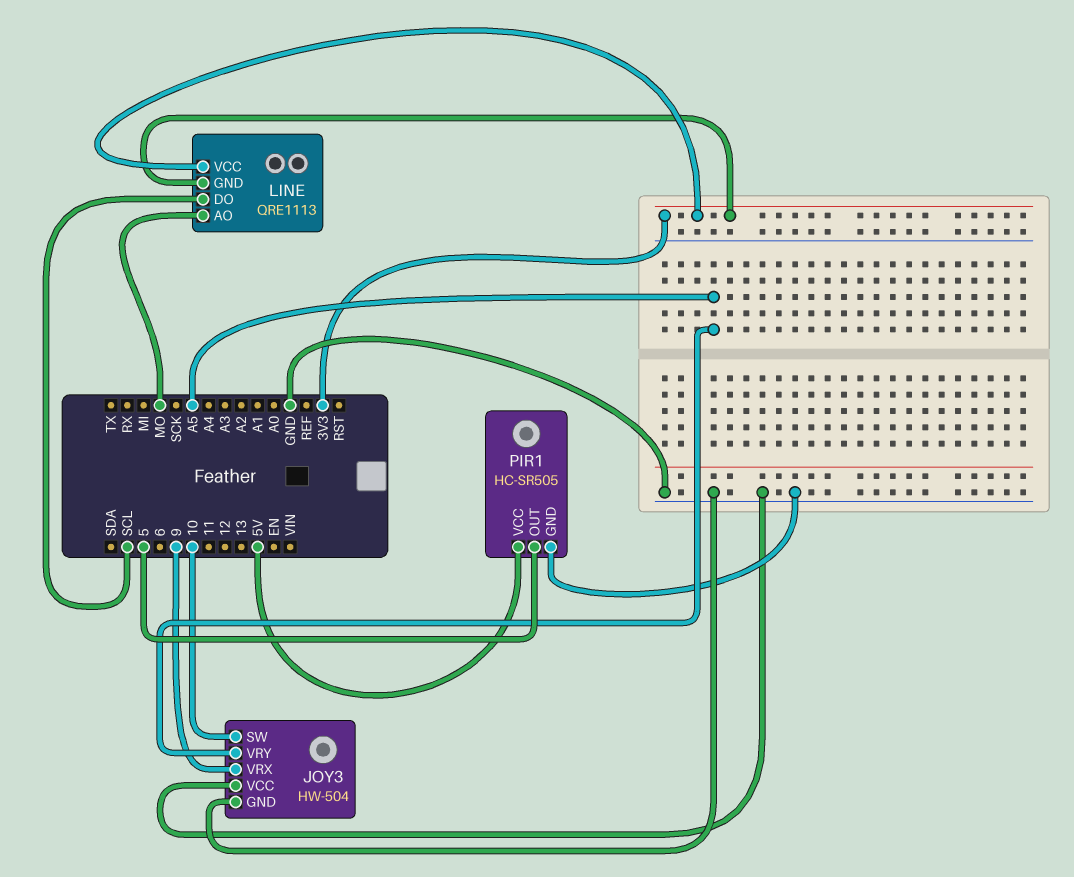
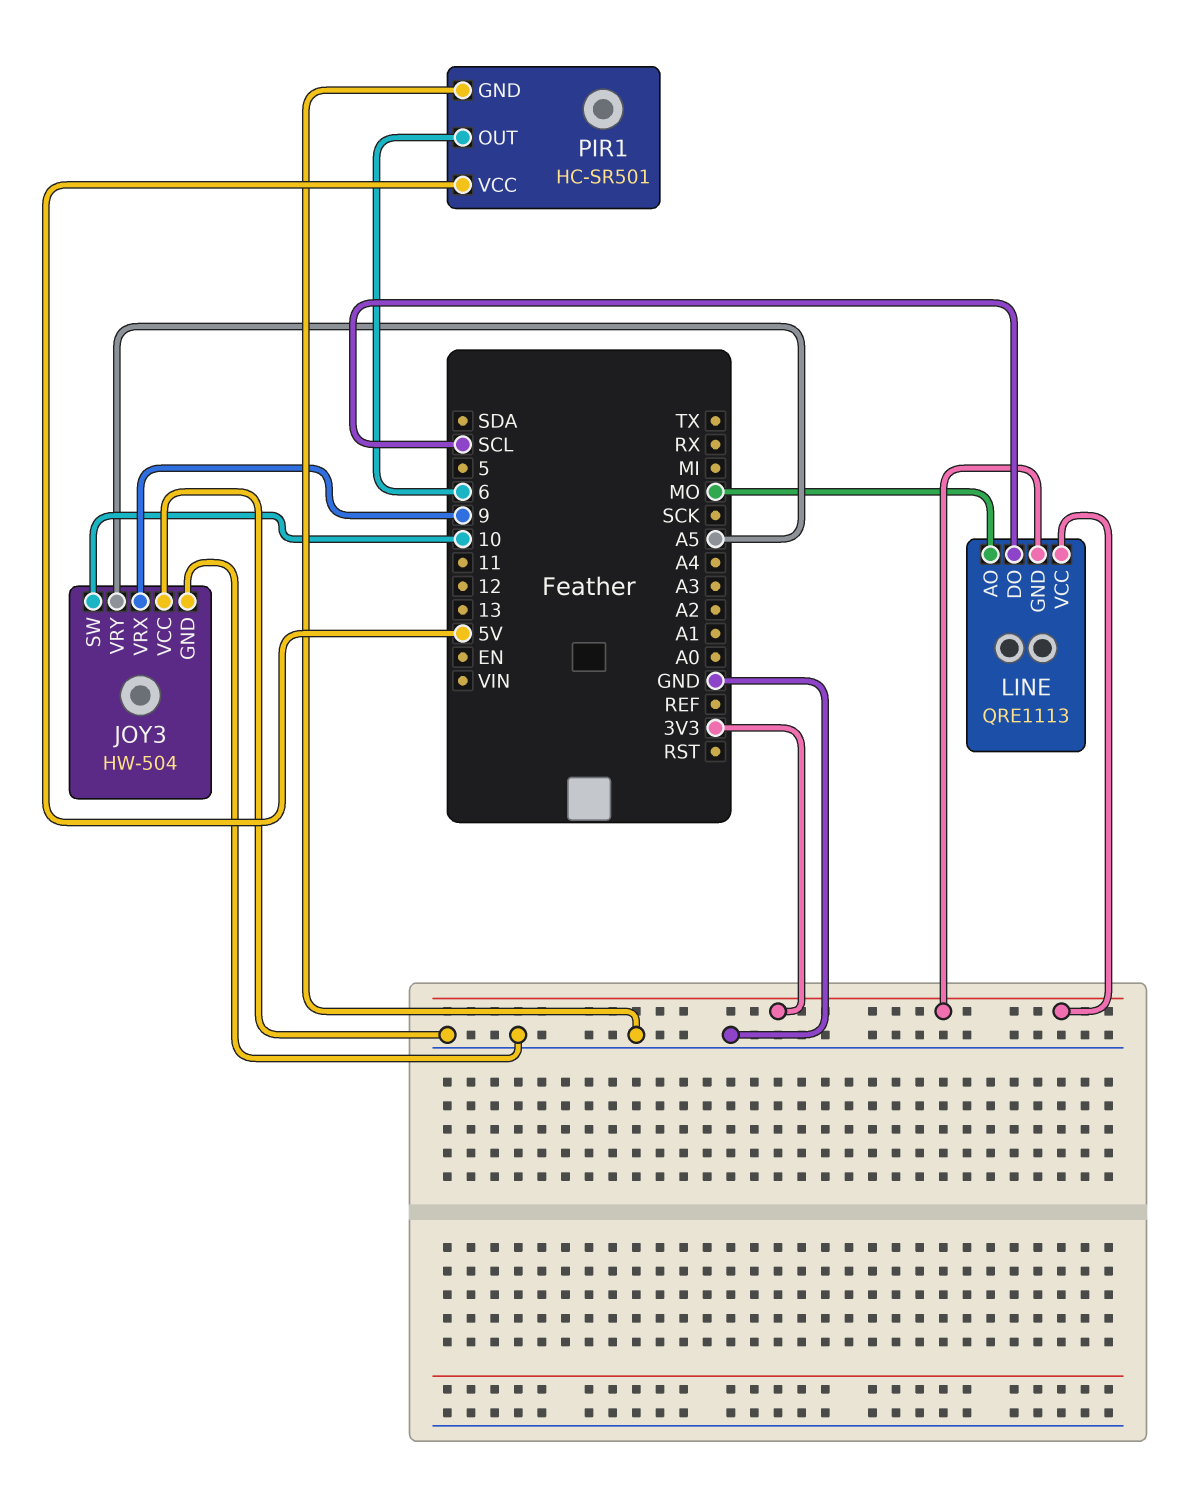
PIR1: HC-SR505 -> HC-SR501
PIR1 pin OUT: 5 -> 6

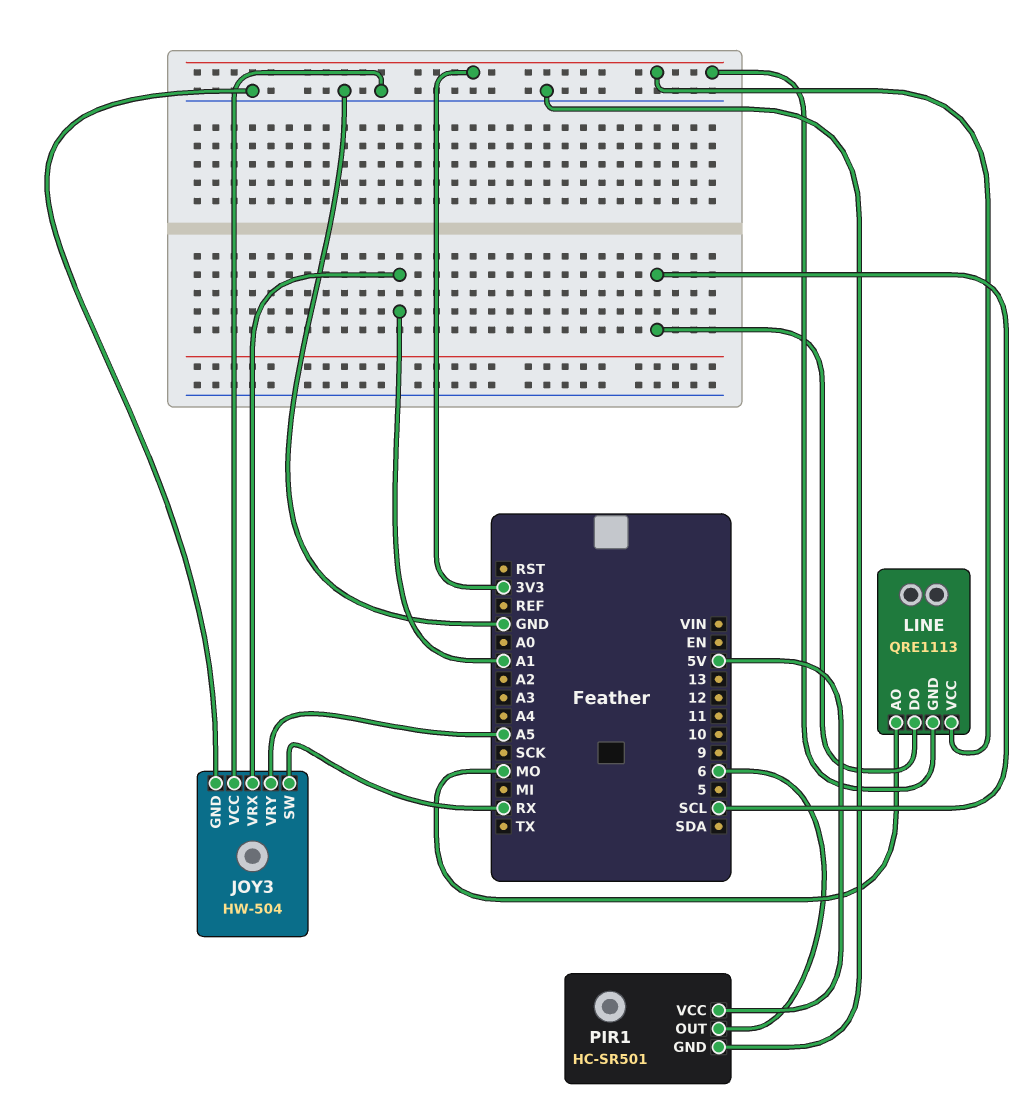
JOY3 pin SW: 10 -> RX
JOY3 pin VRX: 9 -> A1

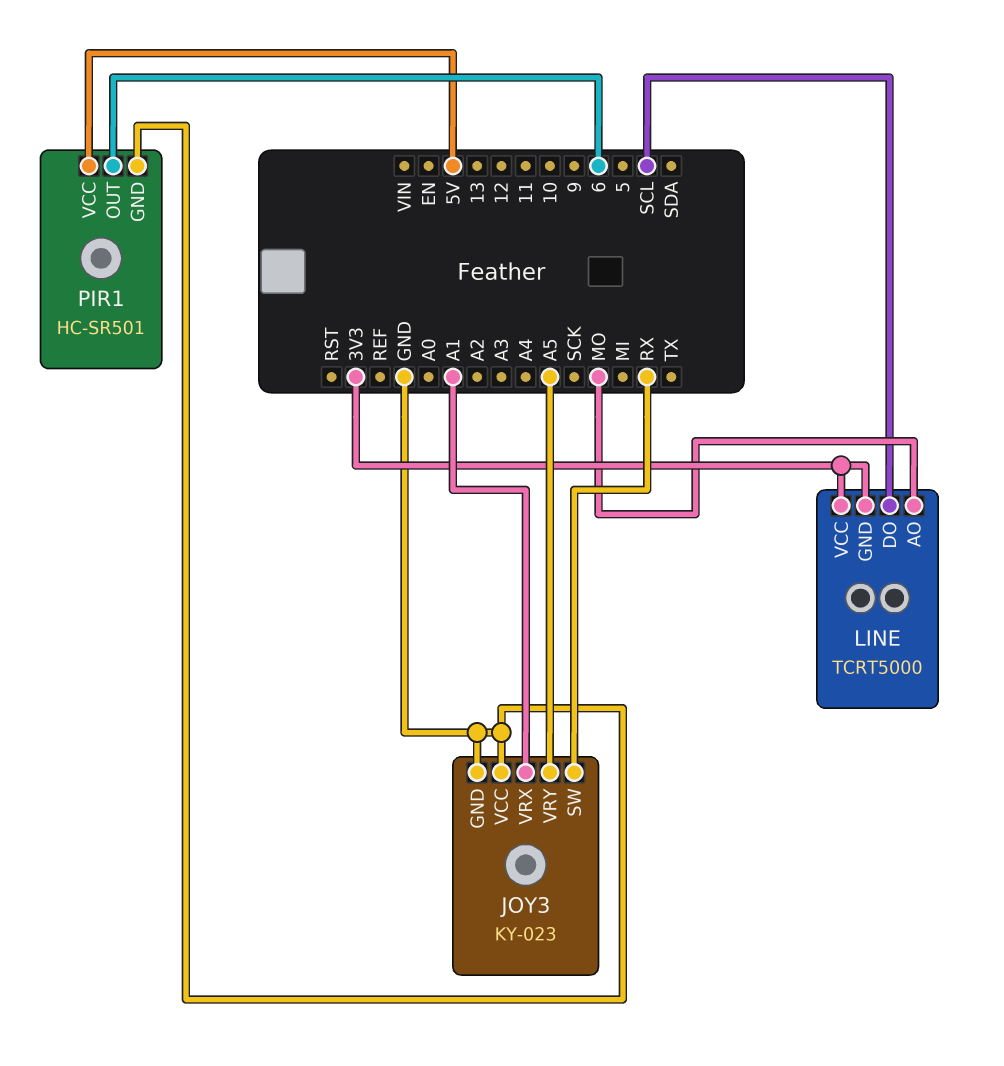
JOY3: HW-504 -> KY-023
LINE: QRE1113 -> TCRT5000

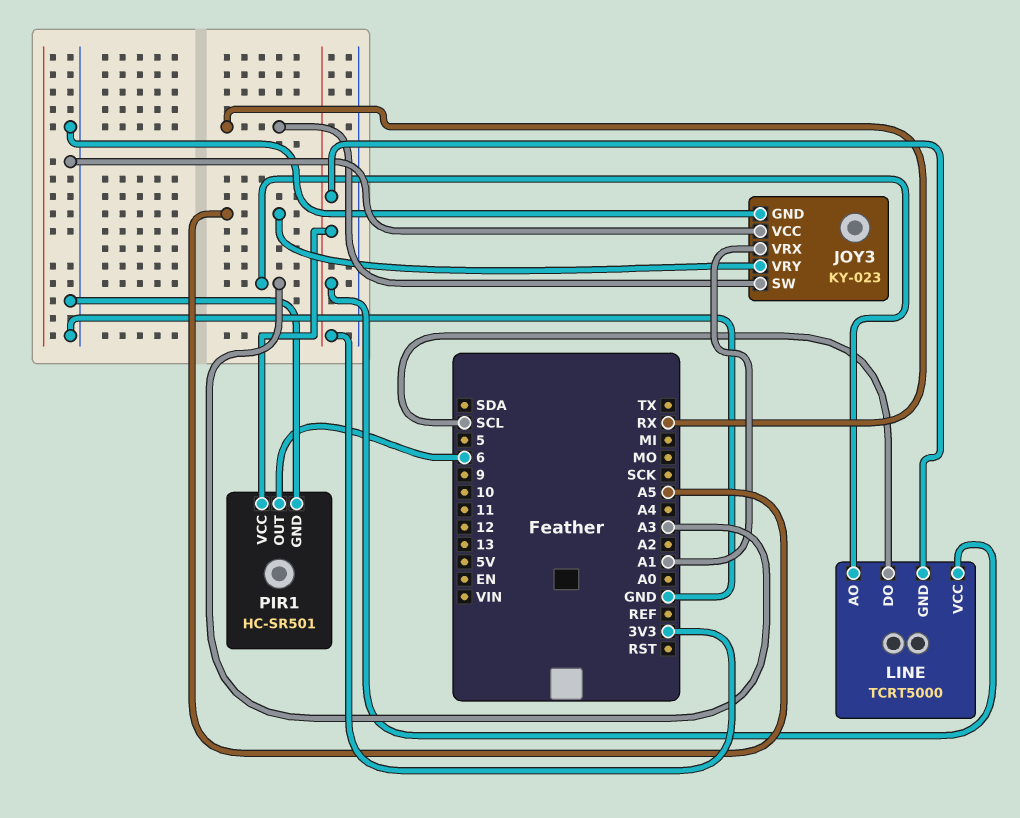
LINE pin AO: MO -> A3
PIR1 pin VCC: 5V -> 3V3

